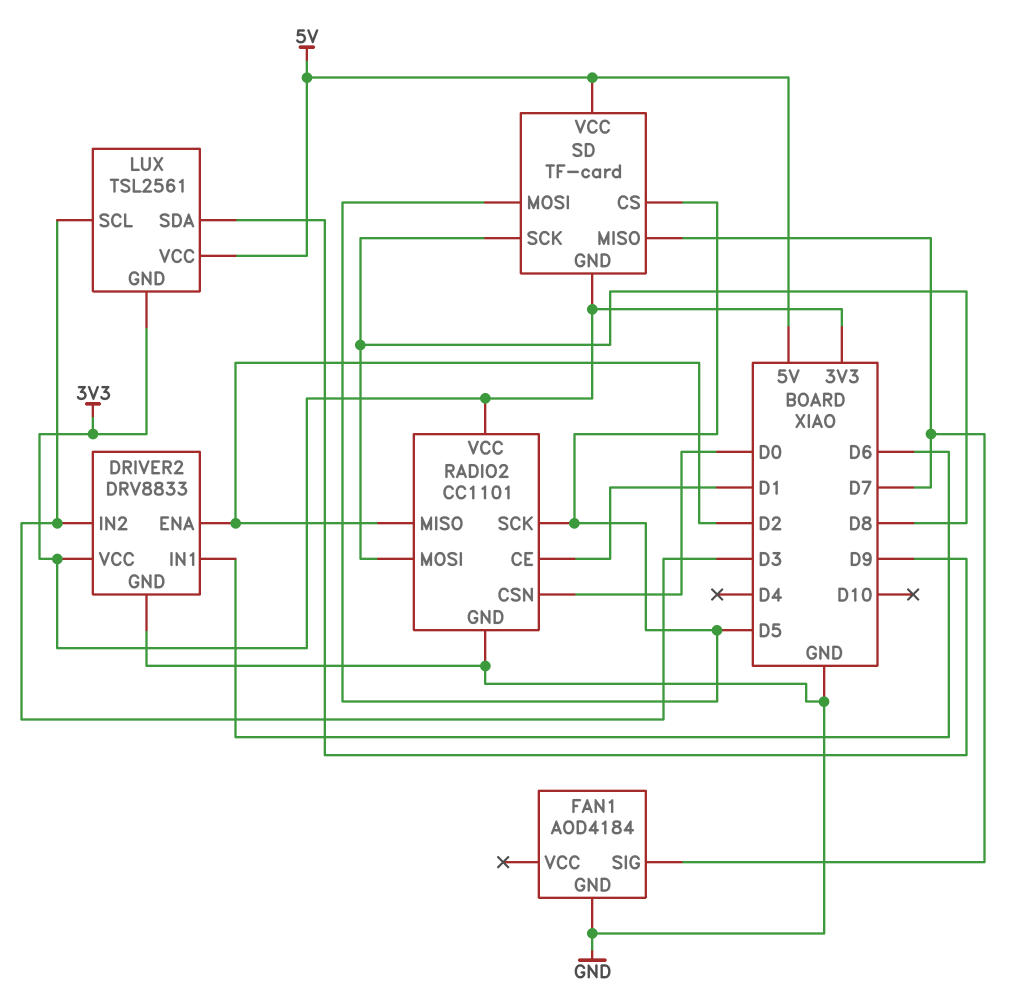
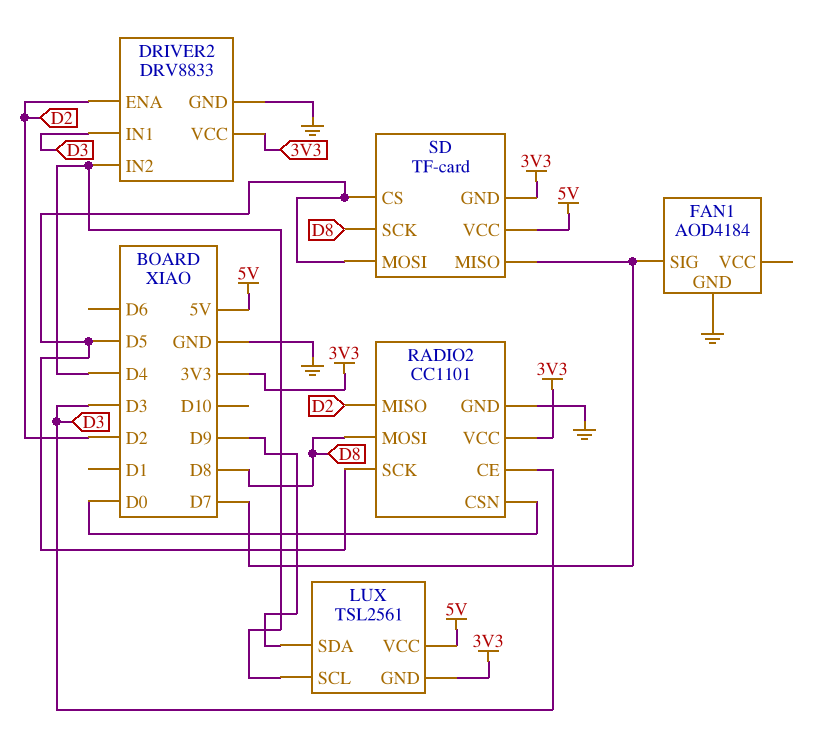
DRIVER2 pin IN1: D6 -> D3
DRIVER2 pin IN2: D3 -> D4
LUX pin SCL: D3 -> D4
RADIO2 pin CE: D1 -> D3

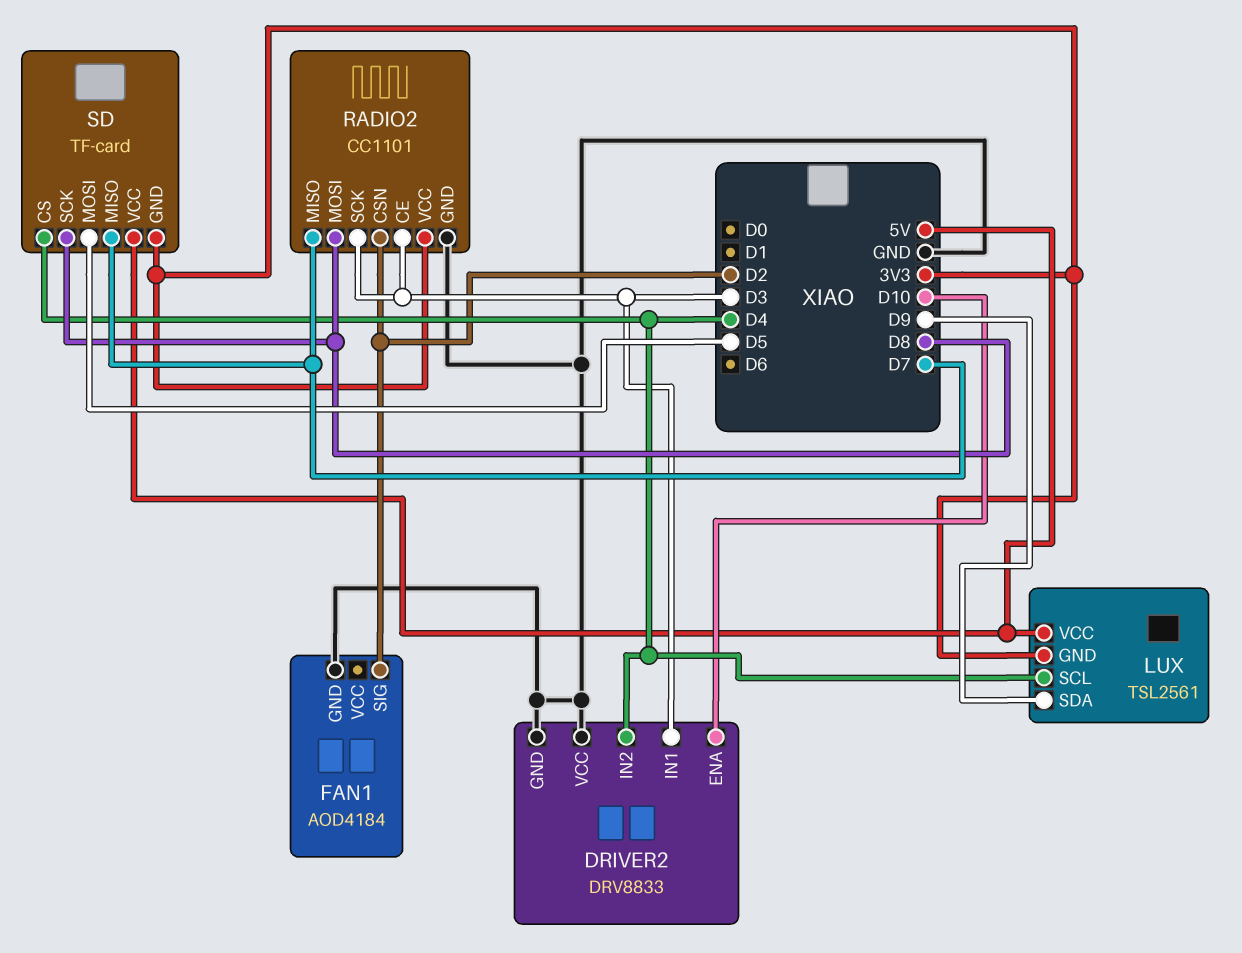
DRIVER2 pin ENA: D2 -> D10
DRIVER2 pin VCC: 3V3 -> GND
FAN1 pin SIG: D7 -> D2
RADIO2 pin CSN: D0 -> D2
RADIO2 pin MISO: D2 -> D7
RADIO2 pin SCK: D5 -> D3
SD pin CS: D5 -> D4

